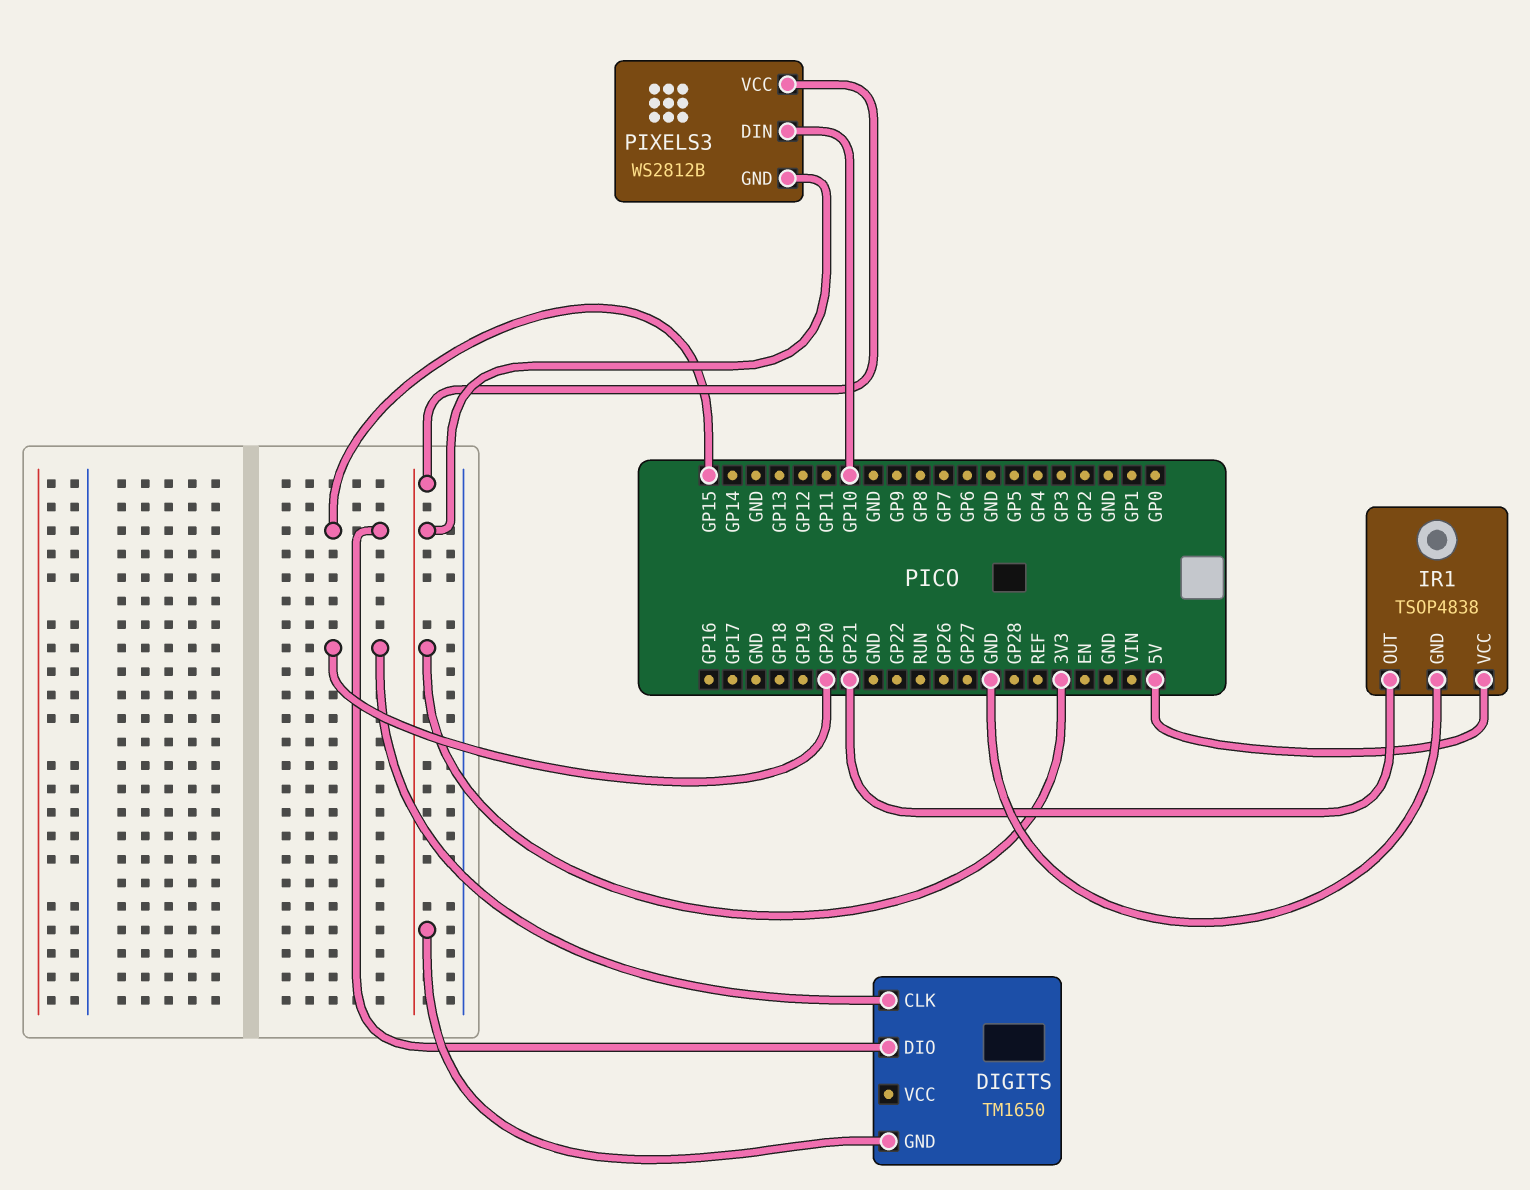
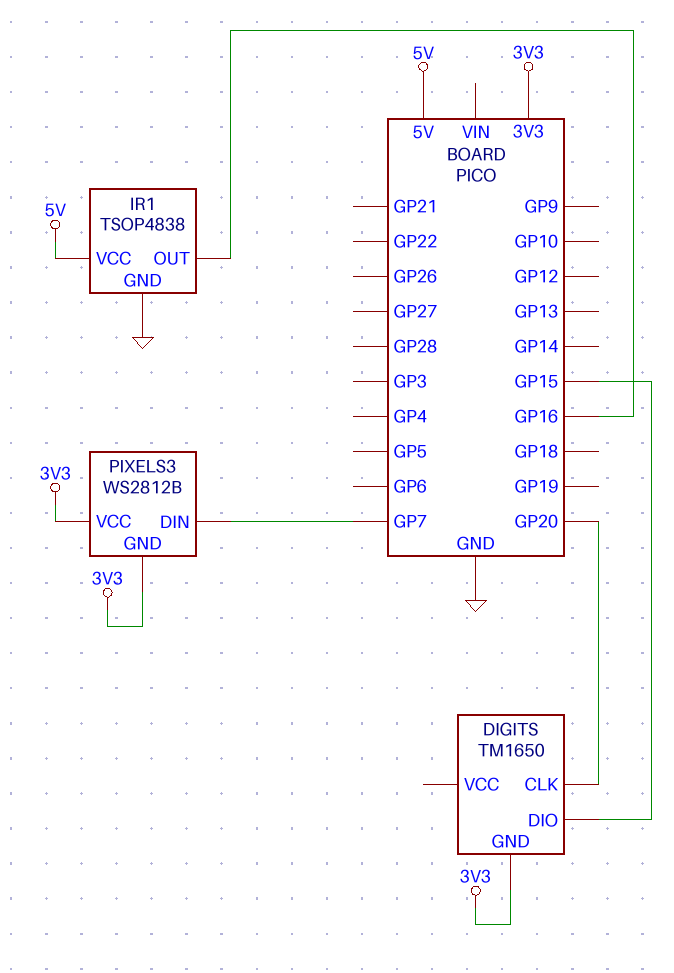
IR1 pin OUT: GP21 -> GP16
PIXELS3 pin DIN: GP10 -> GP7

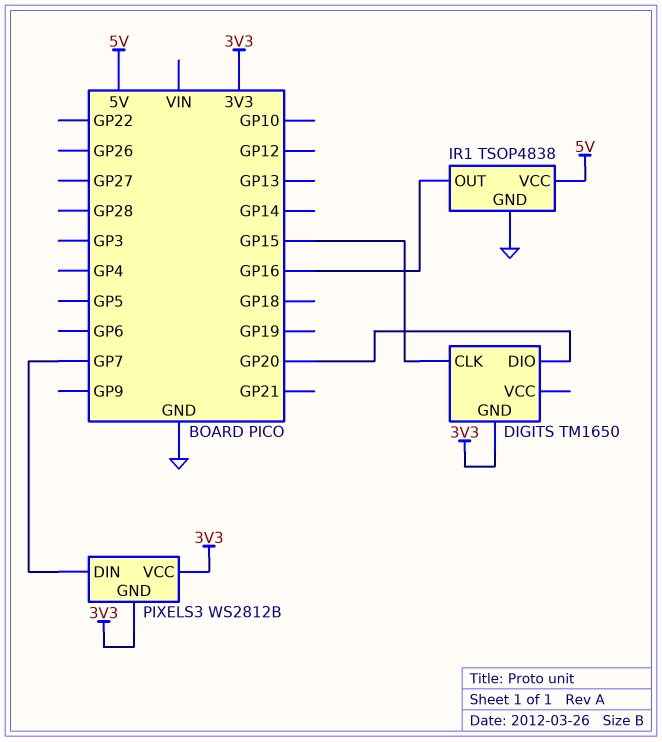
DIGITS pin CLK: GP20 -> GP15
DIGITS pin DIO: GP15 -> GP20

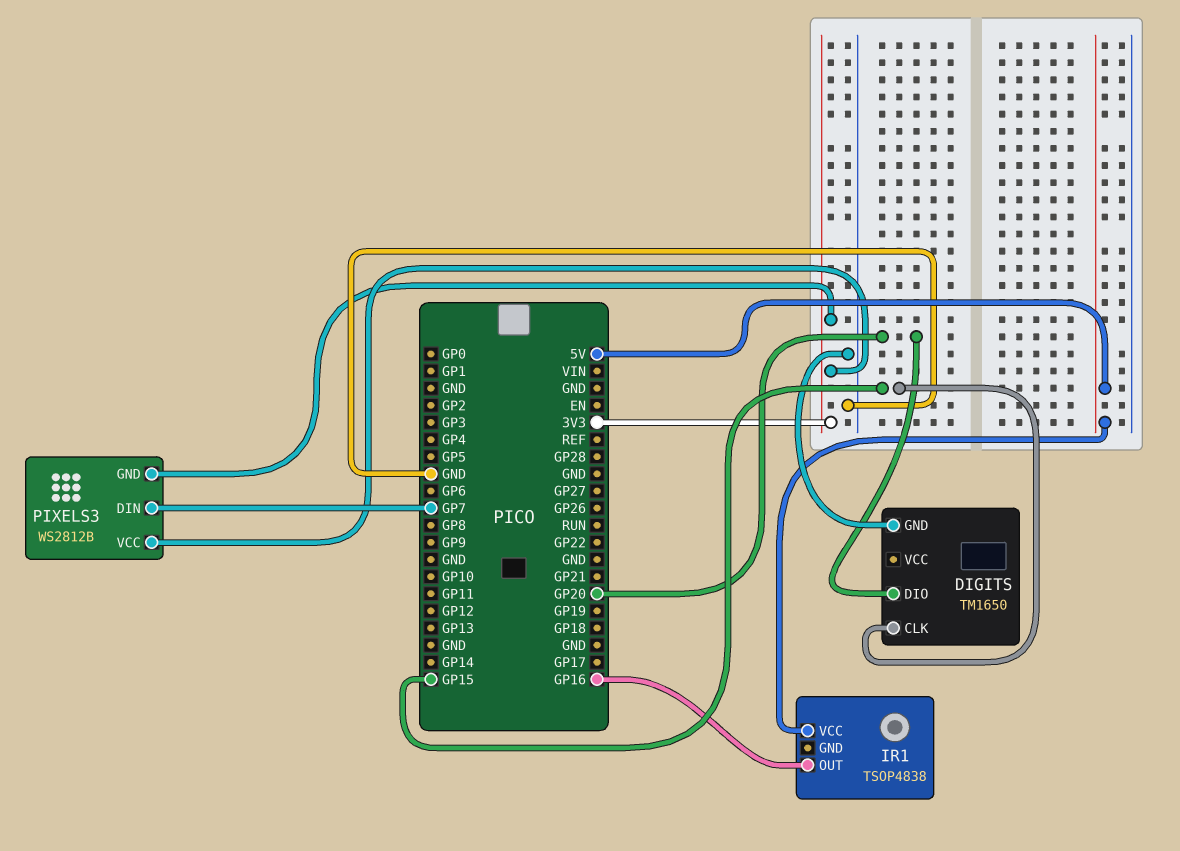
DIGITS pin GND: 3V3 -> GND
IR1 pin GND: GND -> none

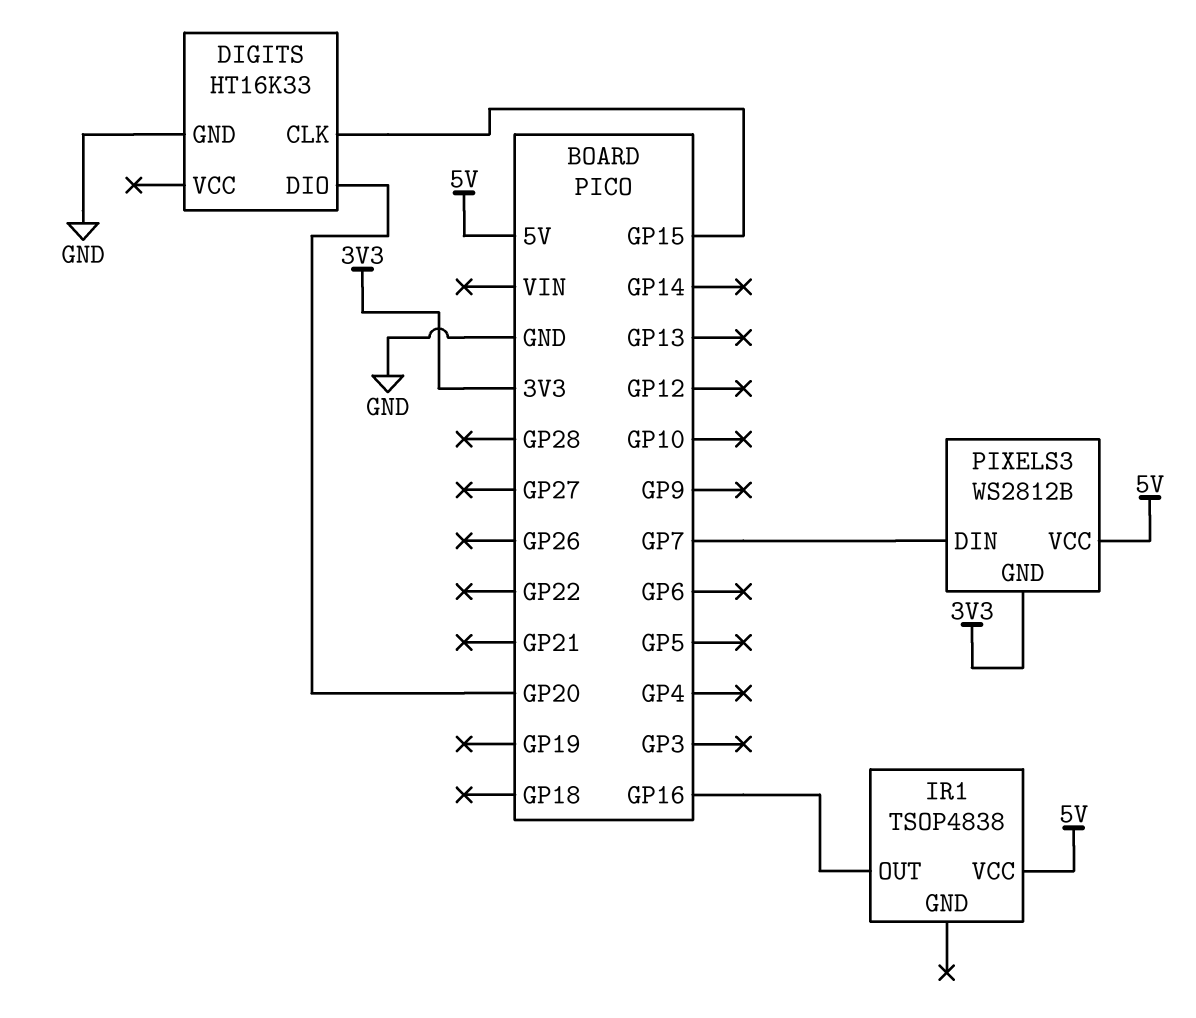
DIGITS: TM1650 -> HT16K33
PIXELS3 pin VCC: 3V3 -> 5V

